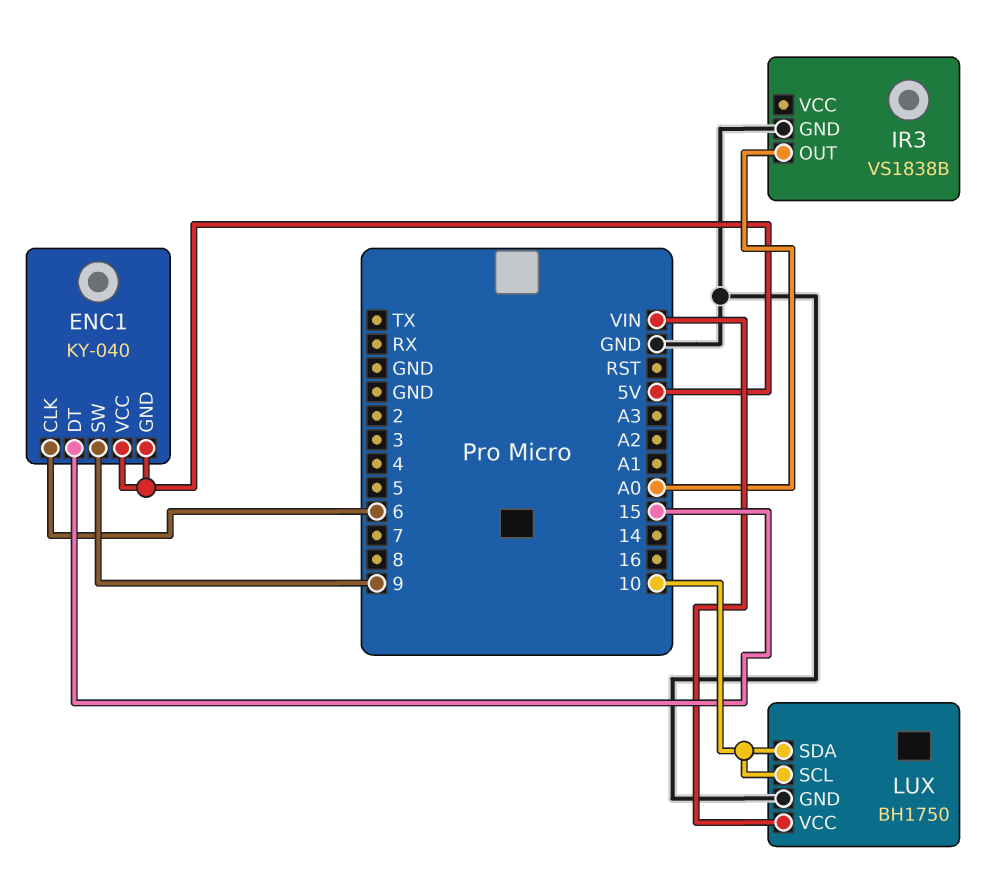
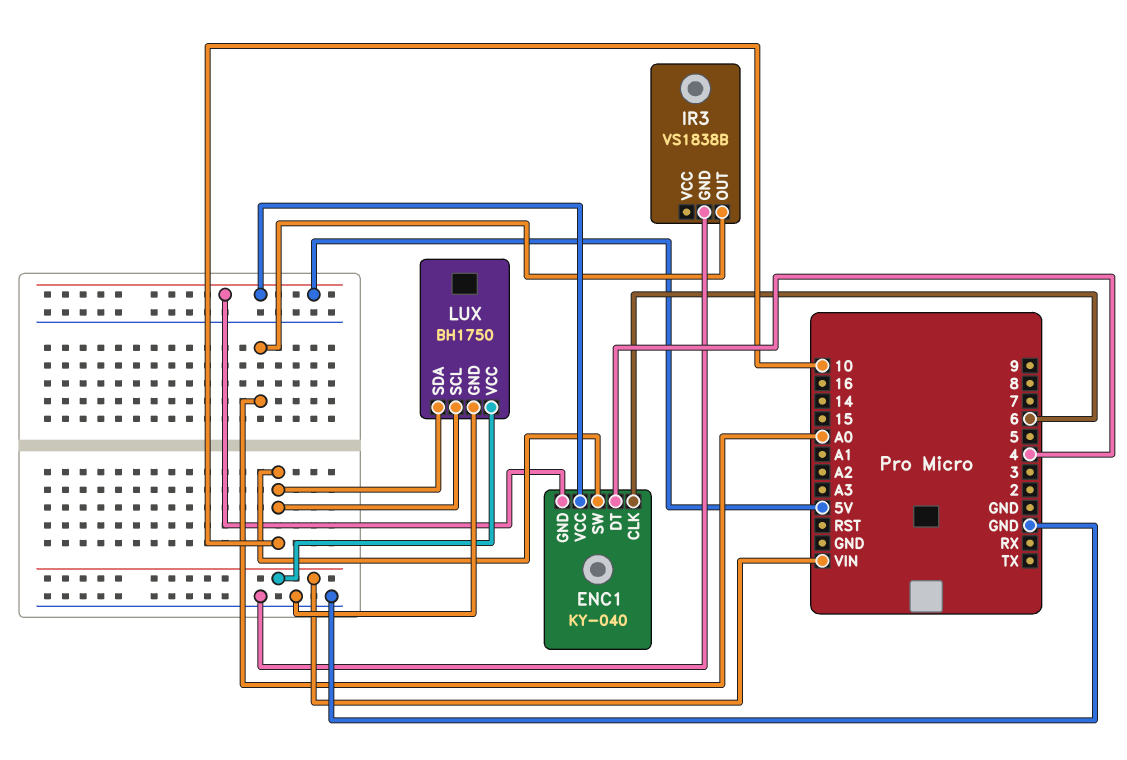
ENC1 pin DT: 15 -> 4
ENC1 pin SW: 9 -> 10

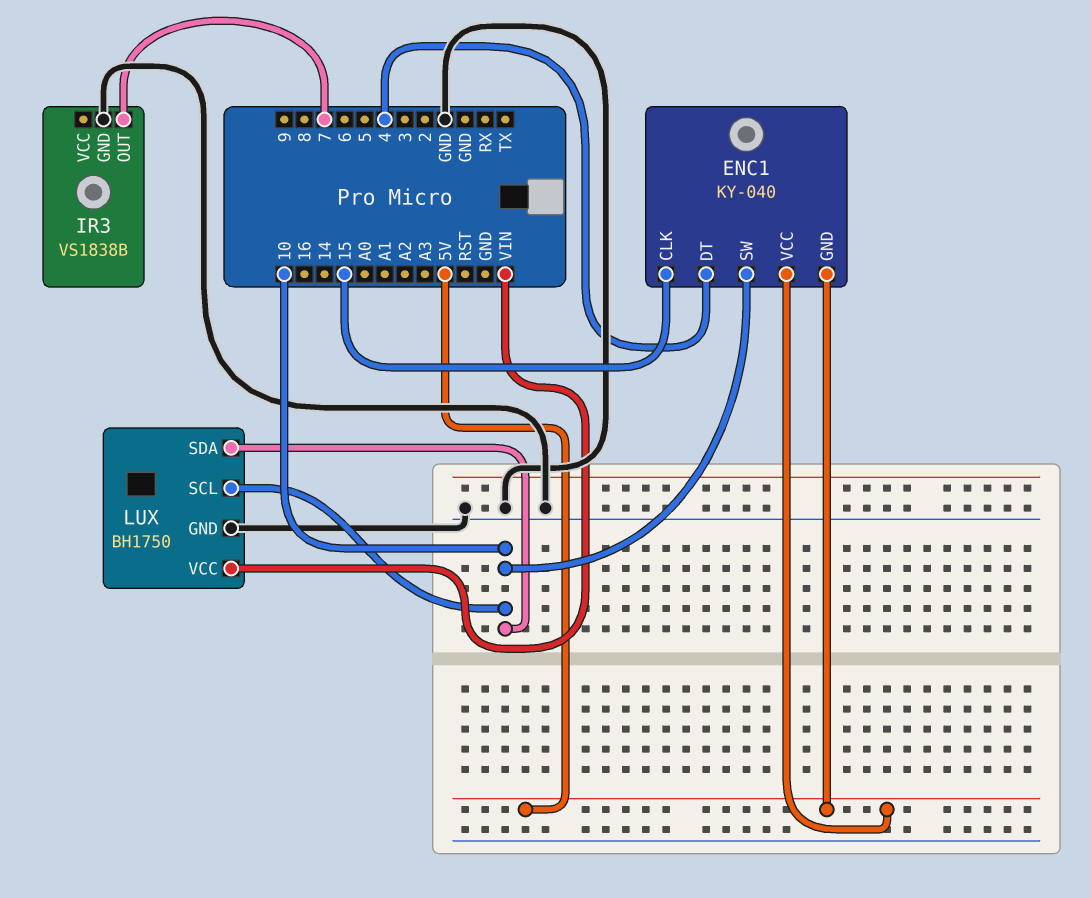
ENC1 pin CLK: 6 -> 15
IR3 pin OUT: A0 -> 7

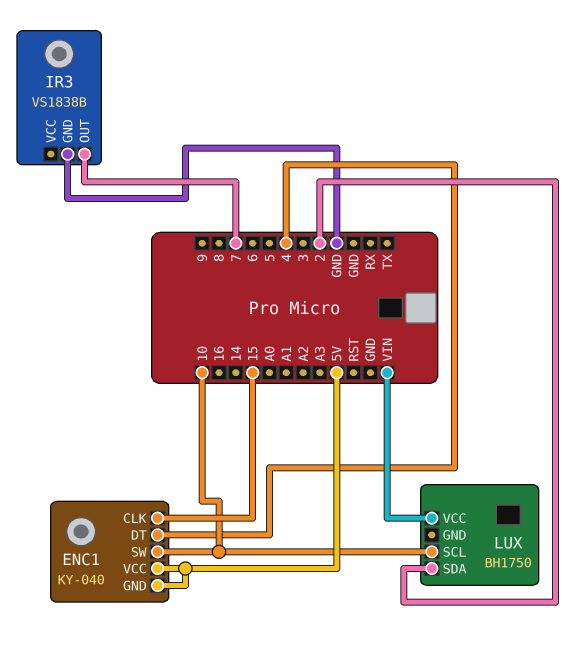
LUX pin GND: GND -> none
LUX pin SDA: 10 -> 2

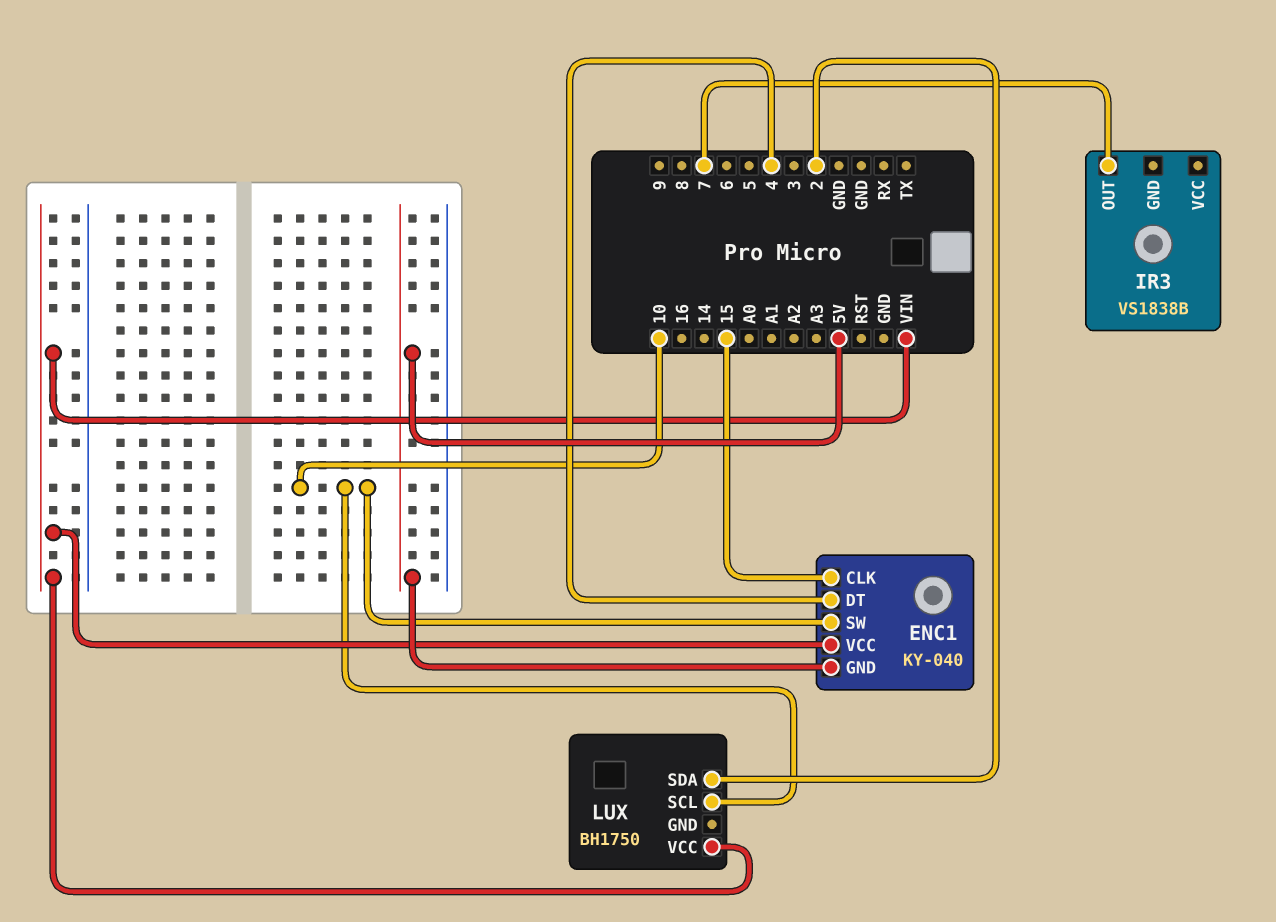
ENC1 pin VCC: 5V -> VIN
IR3 pin GND: GND -> none

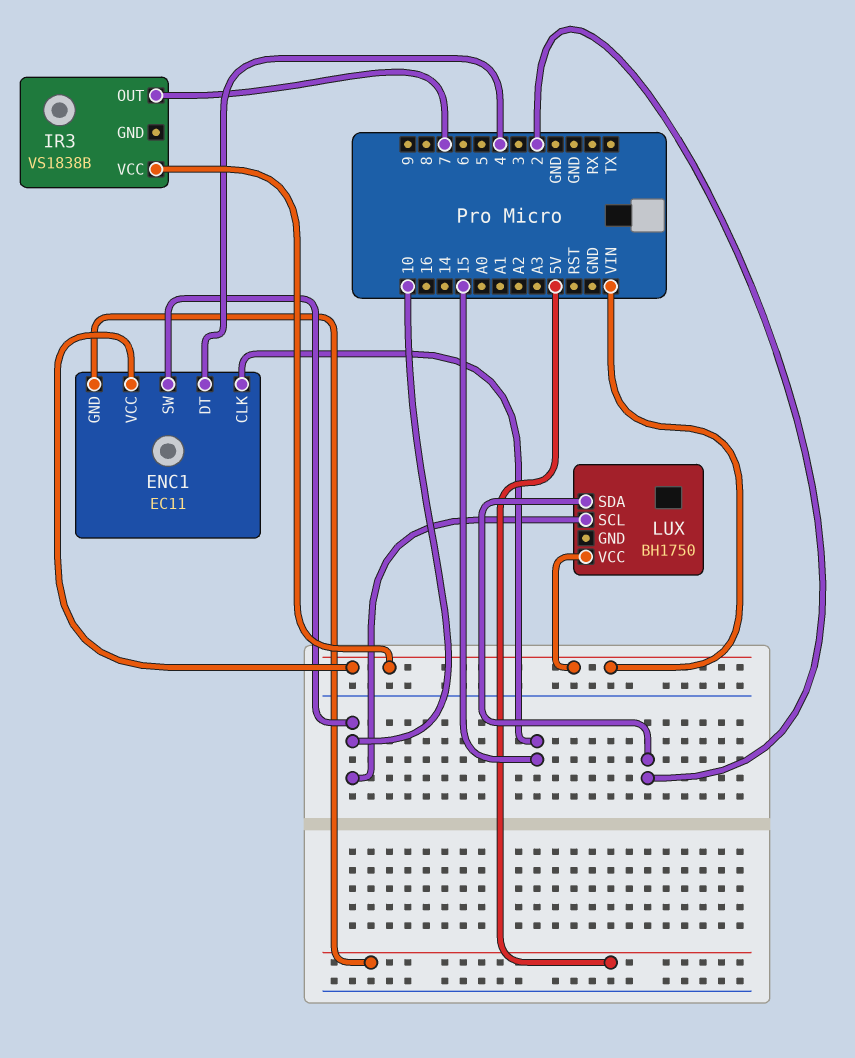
ENC1: KY-040 -> EC11
IR3 pin VCC: none -> VIN

